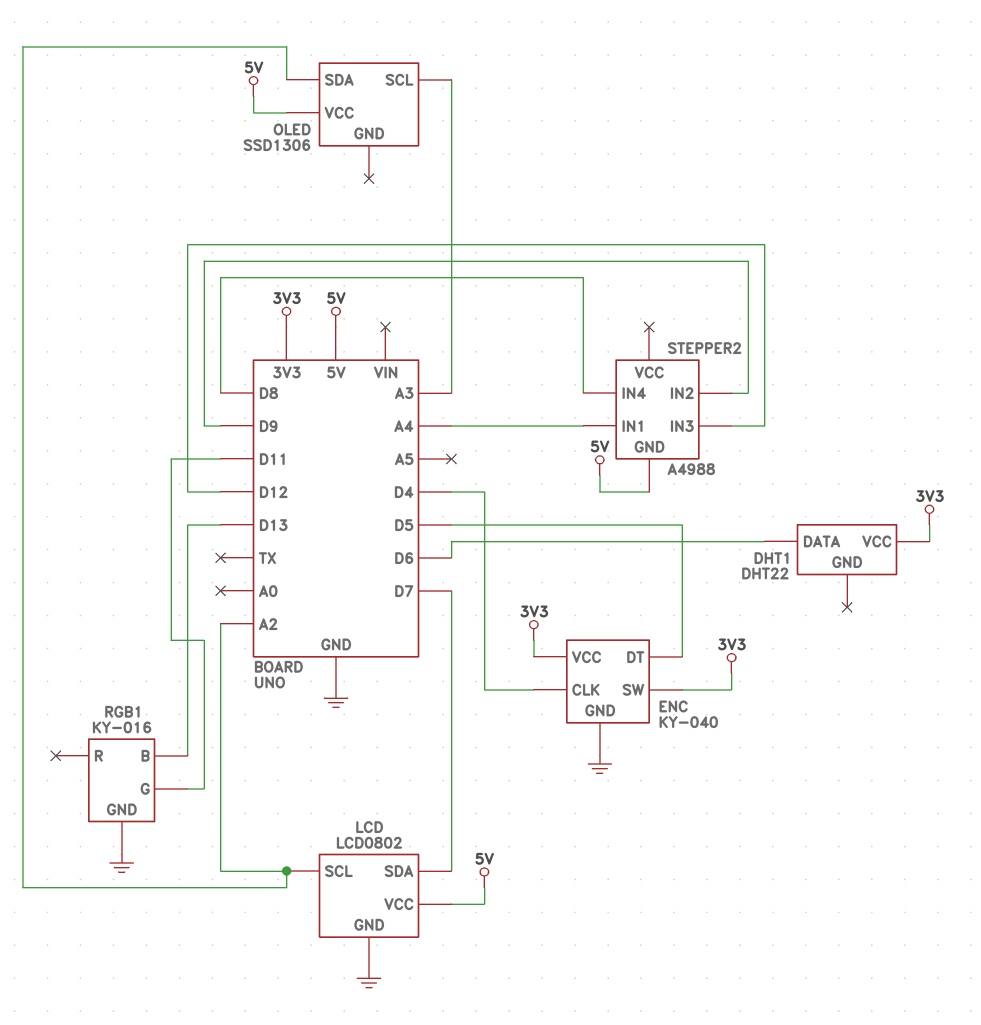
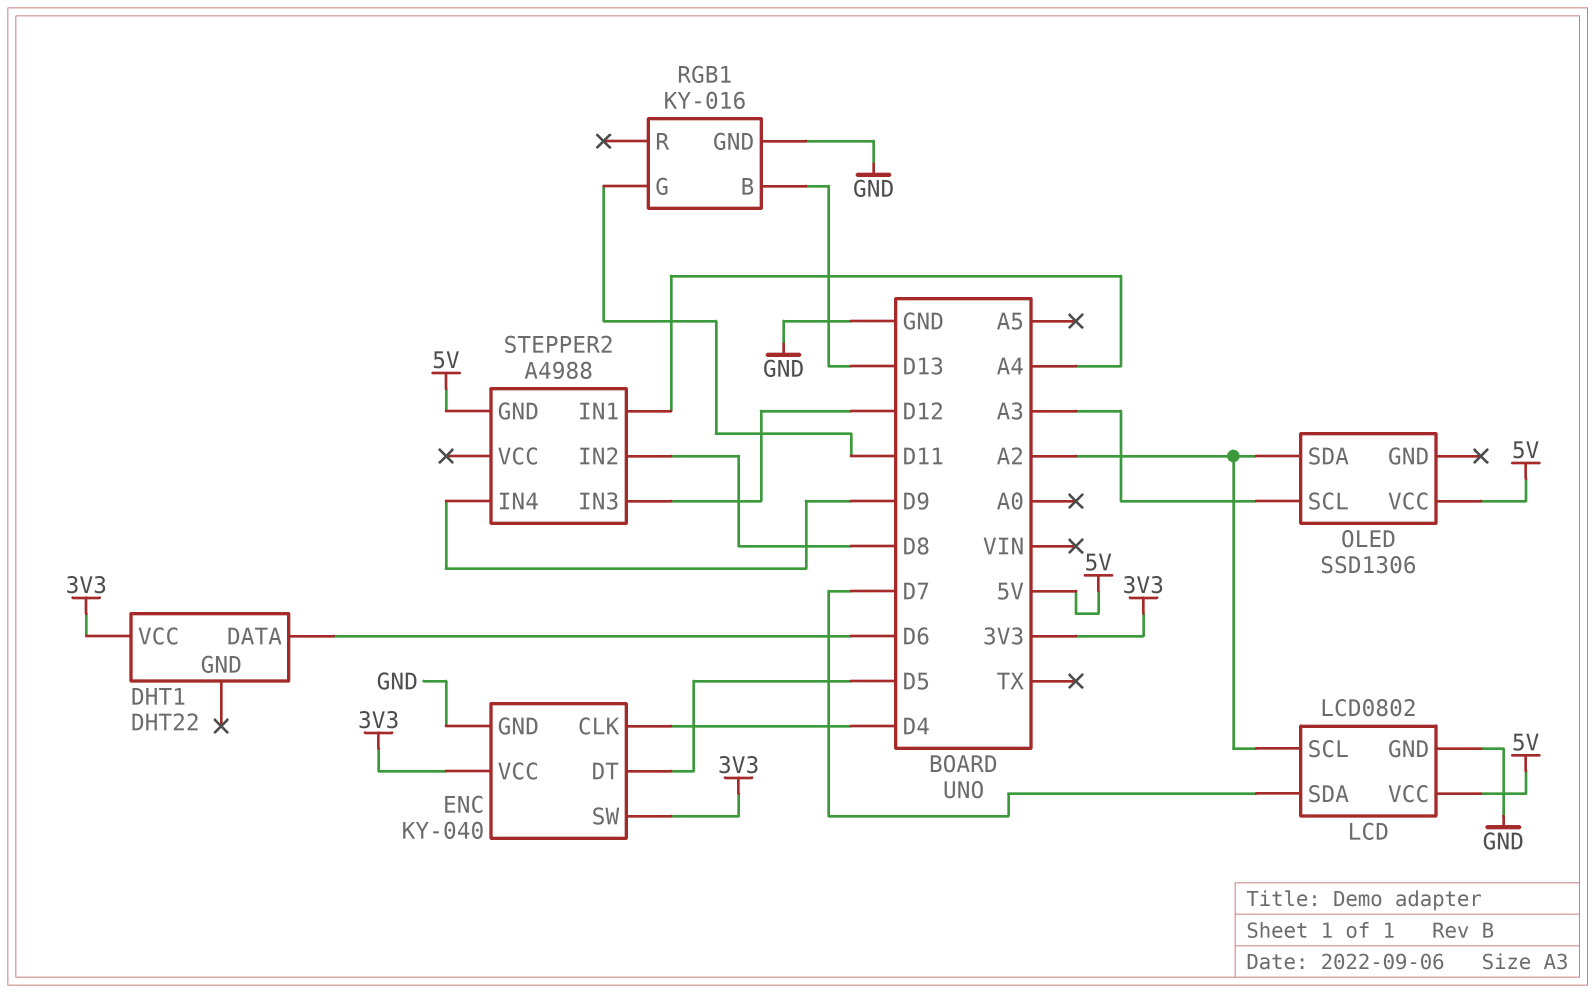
STEPPER2 pin IN2: D9 -> D8
STEPPER2 pin IN4: D8 -> D9

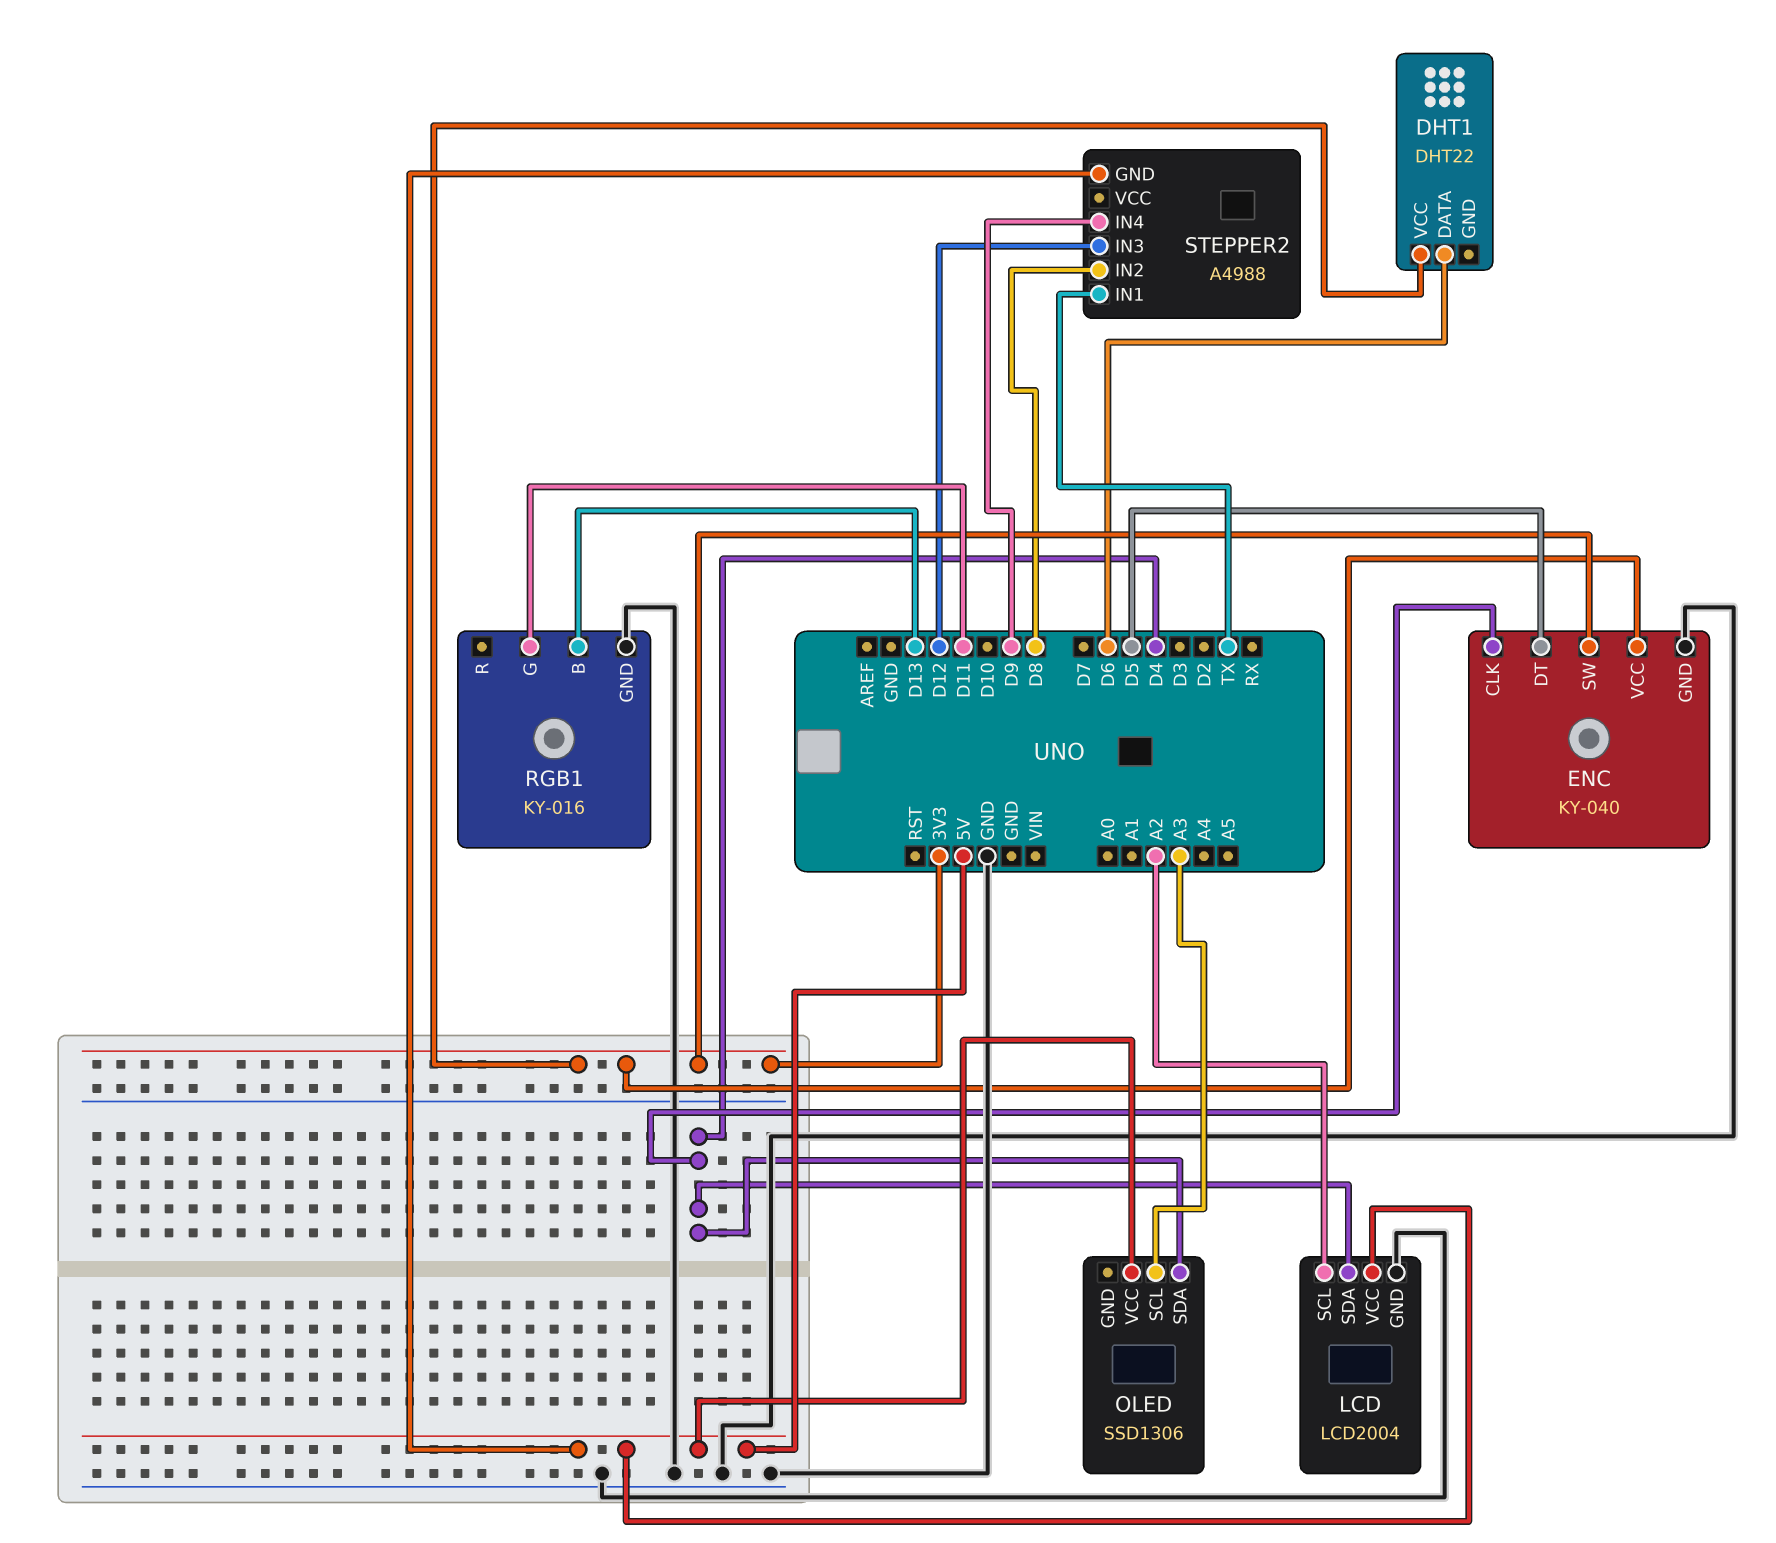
LCD: LCD0802 -> LCD2004
LCD pin SDA: D7 -> D4
OLED pin SDA: A2 -> D4
STEPPER2 pin IN1: A4 -> TX

